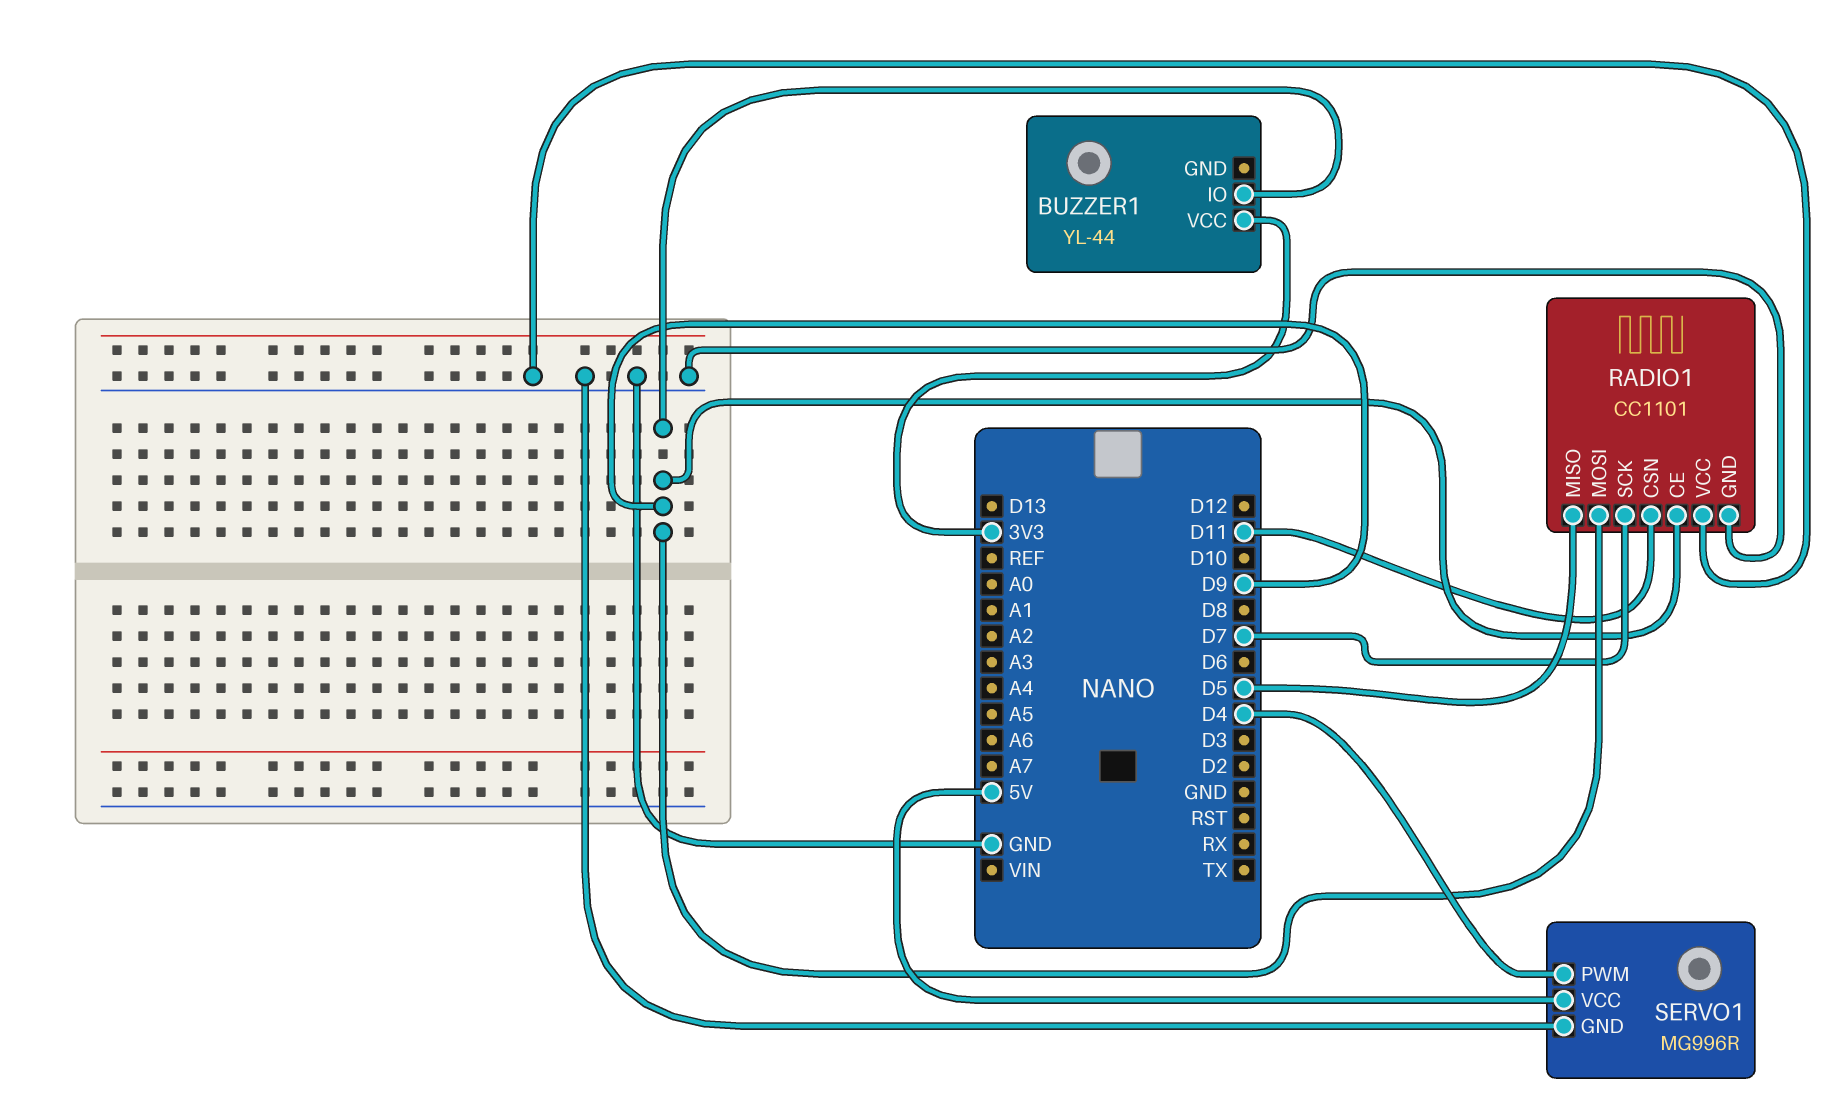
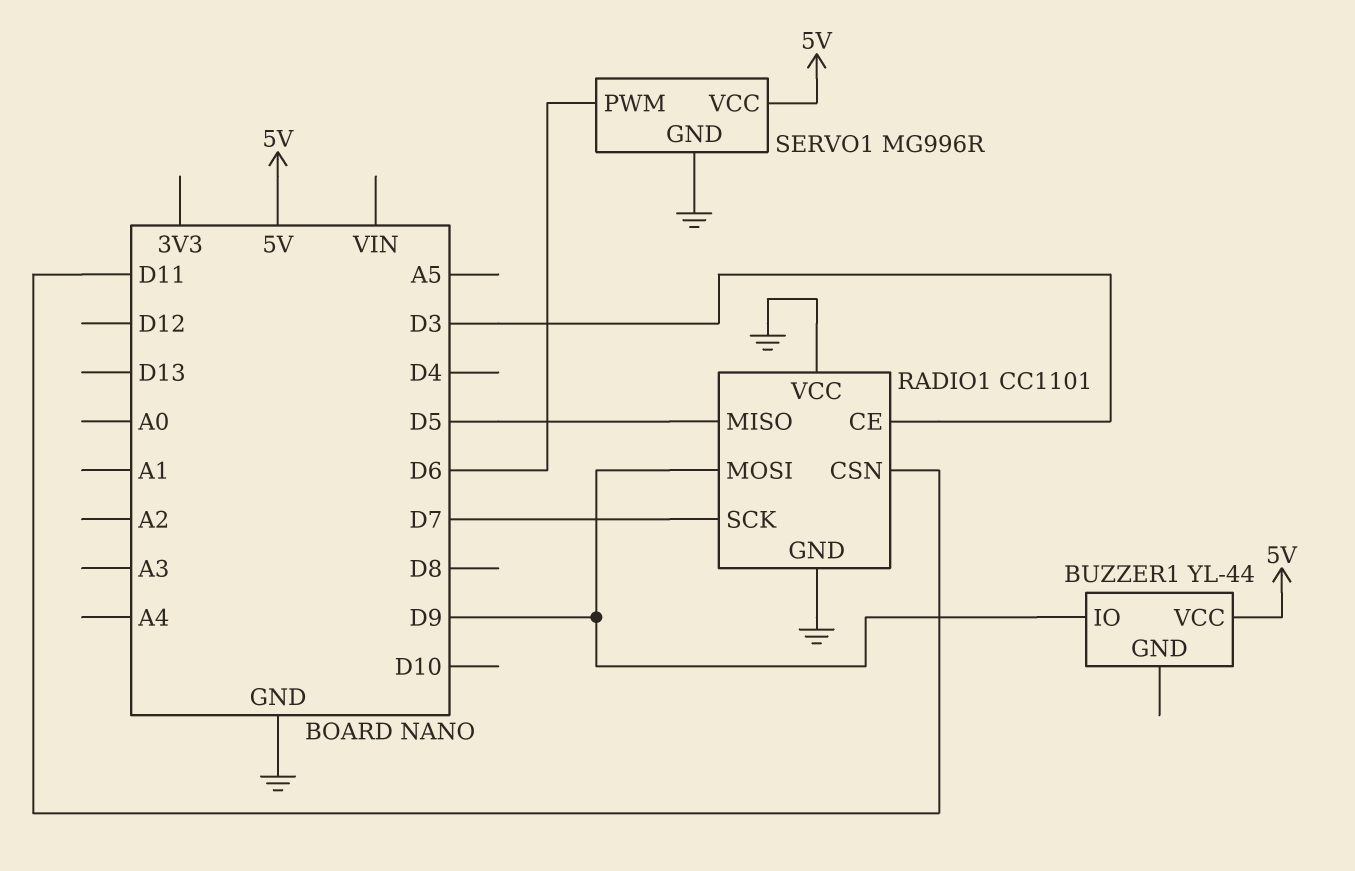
BUZZER1 pin VCC: 3V3 -> 5V
RADIO1 pin CE: D9 -> D3
SERVO1 pin PWM: D4 -> D6

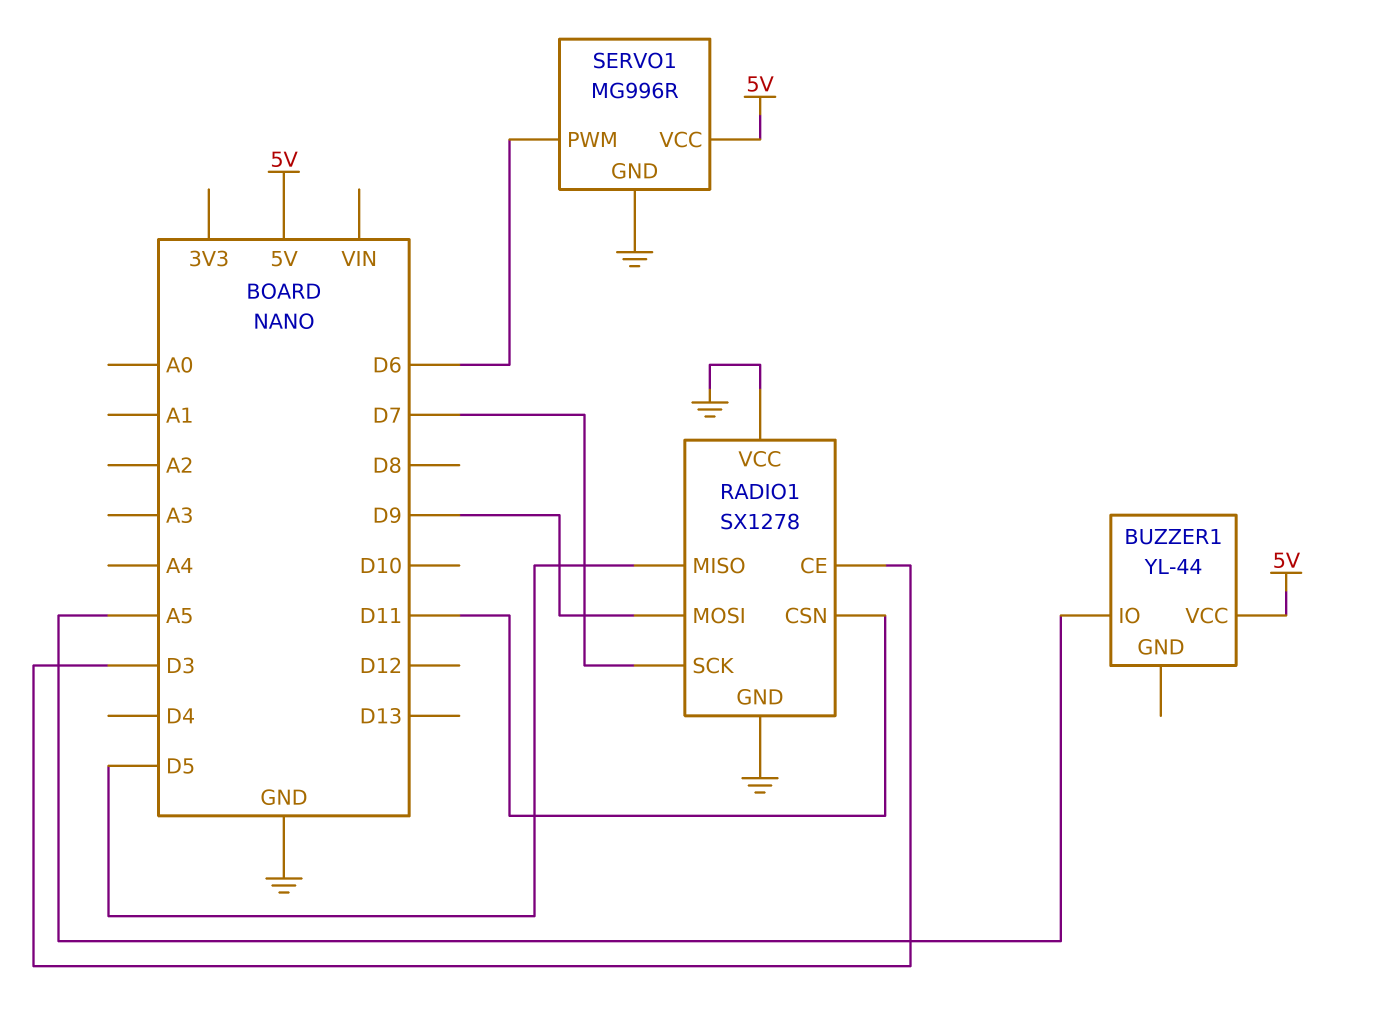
BUZZER1 pin IO: D9 -> A5
RADIO1: CC1101 -> SX1278

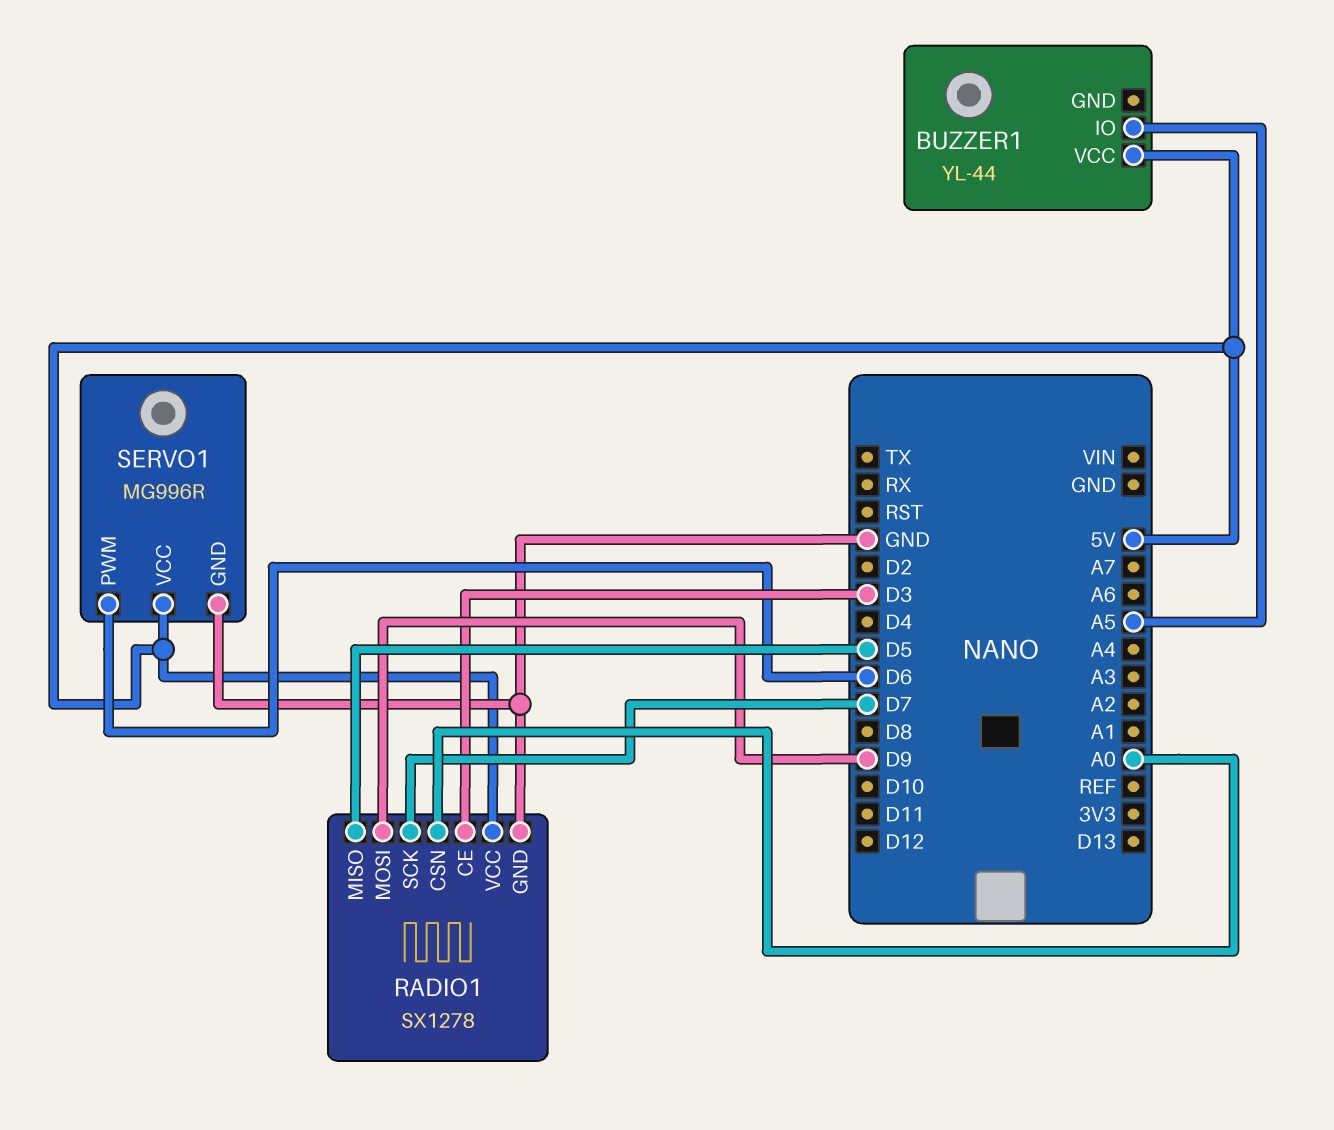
RADIO1 pin CSN: D11 -> A0
RADIO1 pin VCC: GND -> 5V

